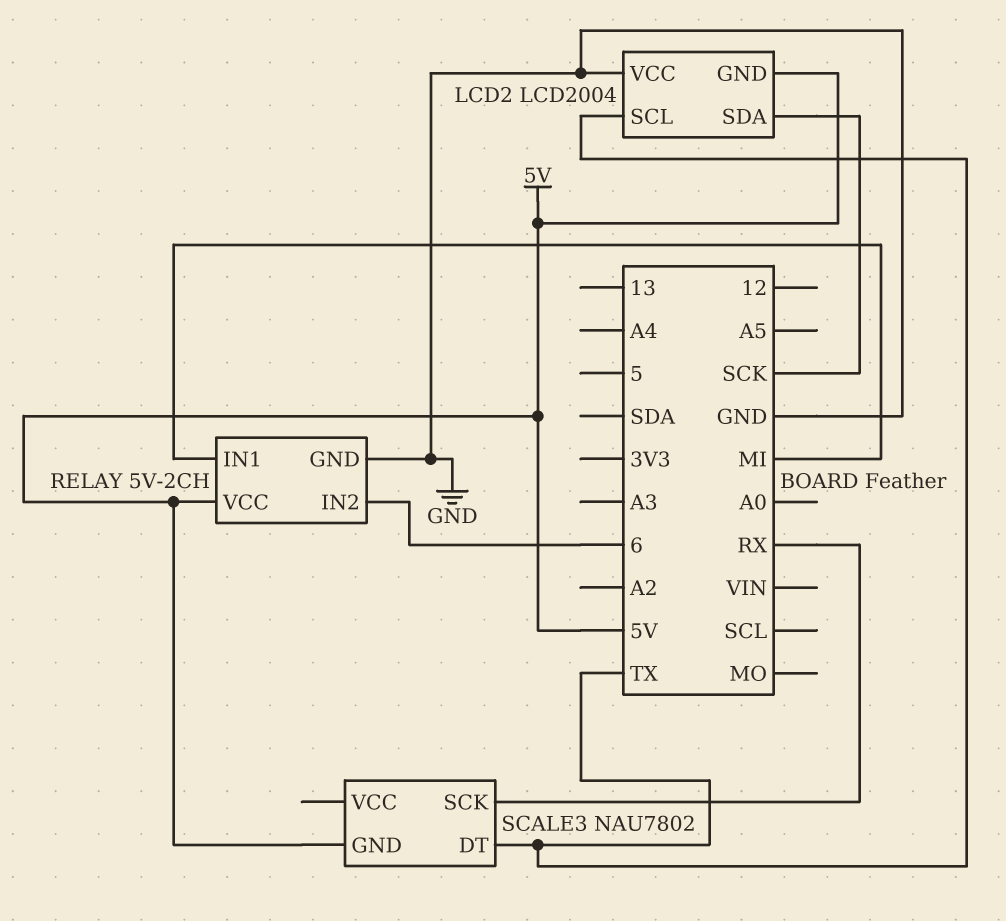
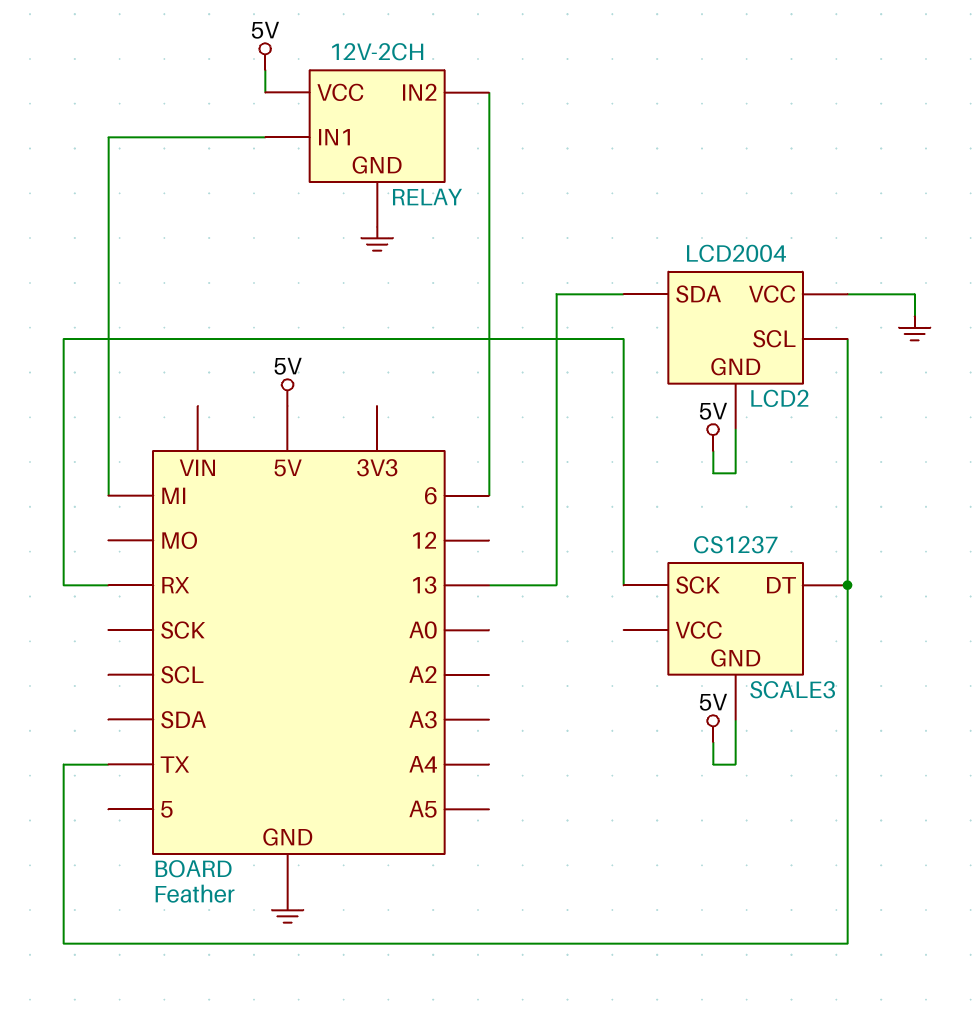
LCD2 pin SDA: SCK -> 13
RELAY: 5V-2CH -> 12V-2CH
SCALE3: NAU7802 -> CS1237

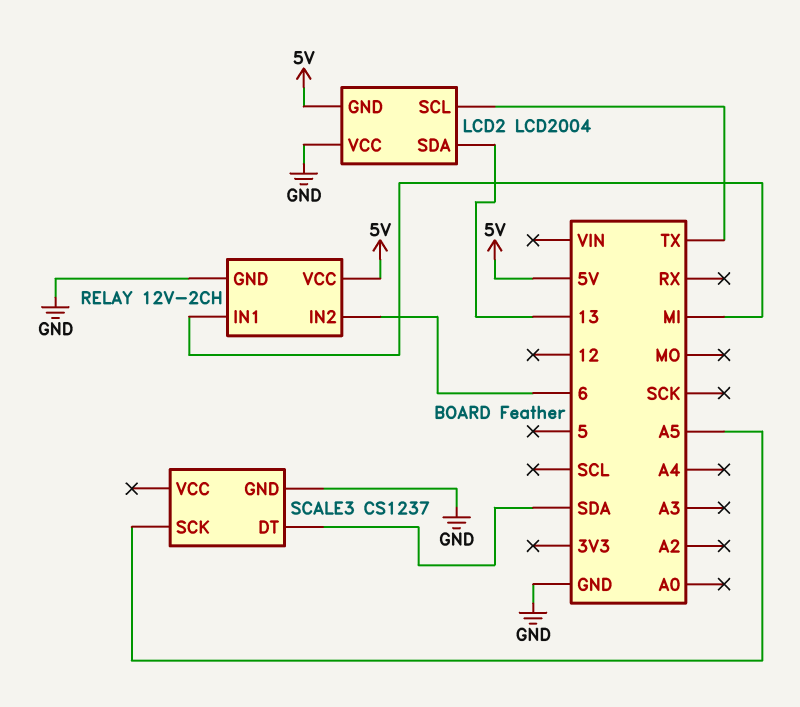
SCALE3 pin DT: TX -> SDA
SCALE3 pin GND: 5V -> GND
SCALE3 pin SCK: RX -> A5

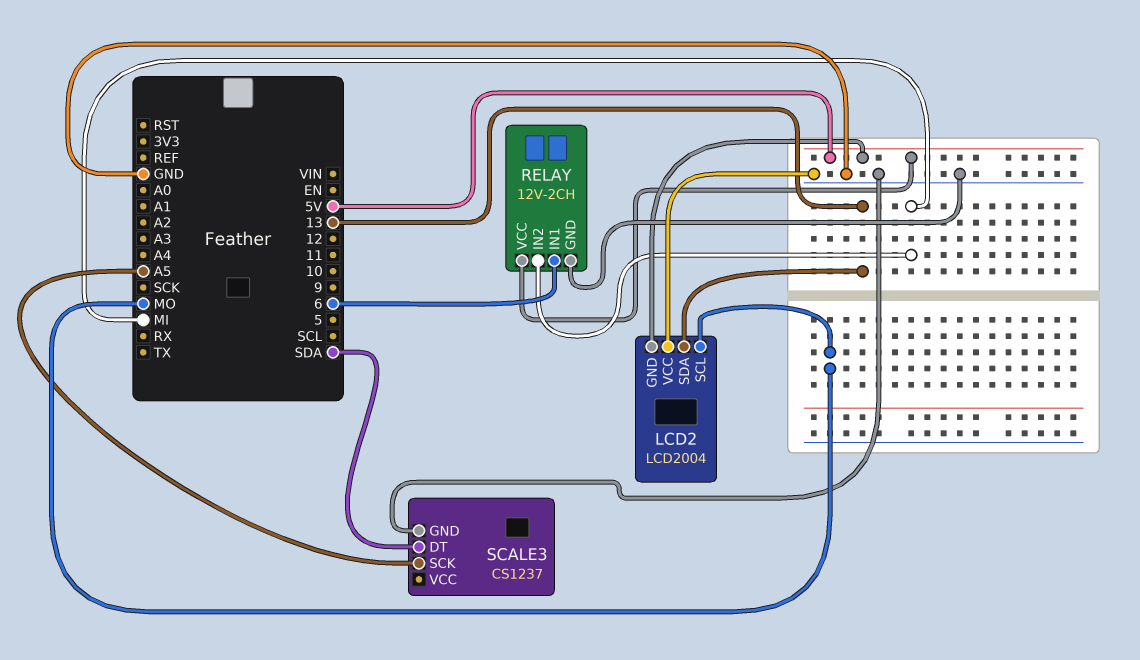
LCD2 pin SCL: TX -> MO
RELAY pin IN1: MI -> 6
RELAY pin IN2: 6 -> MI

